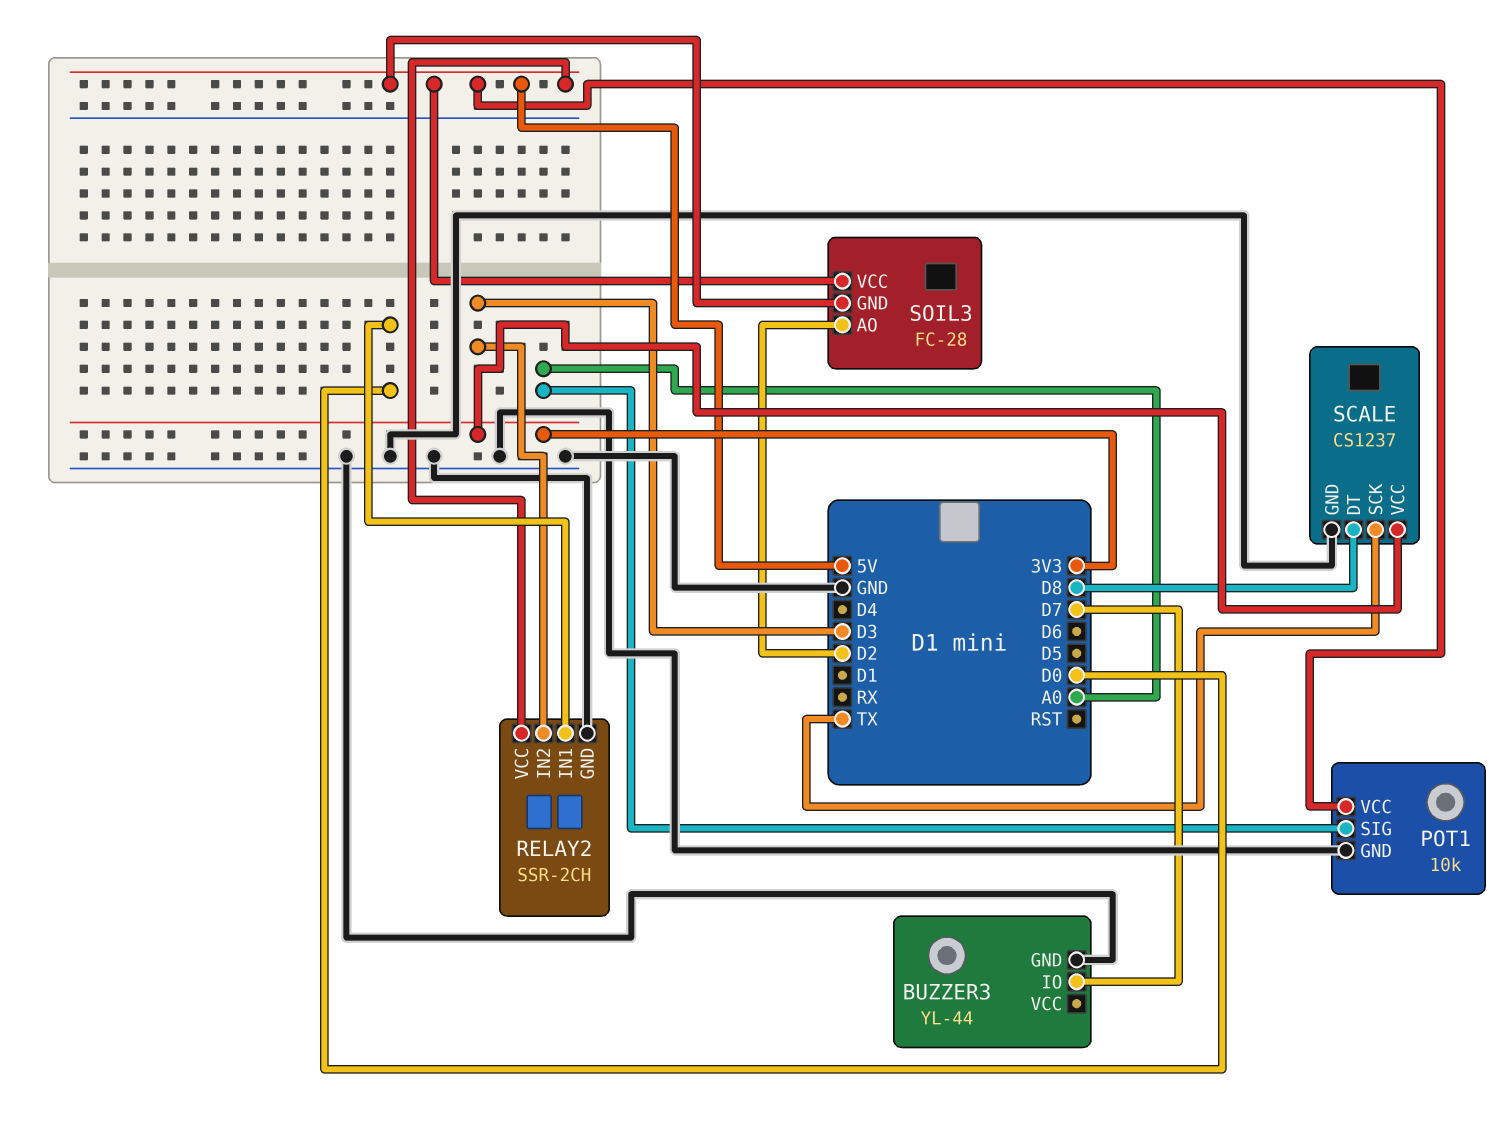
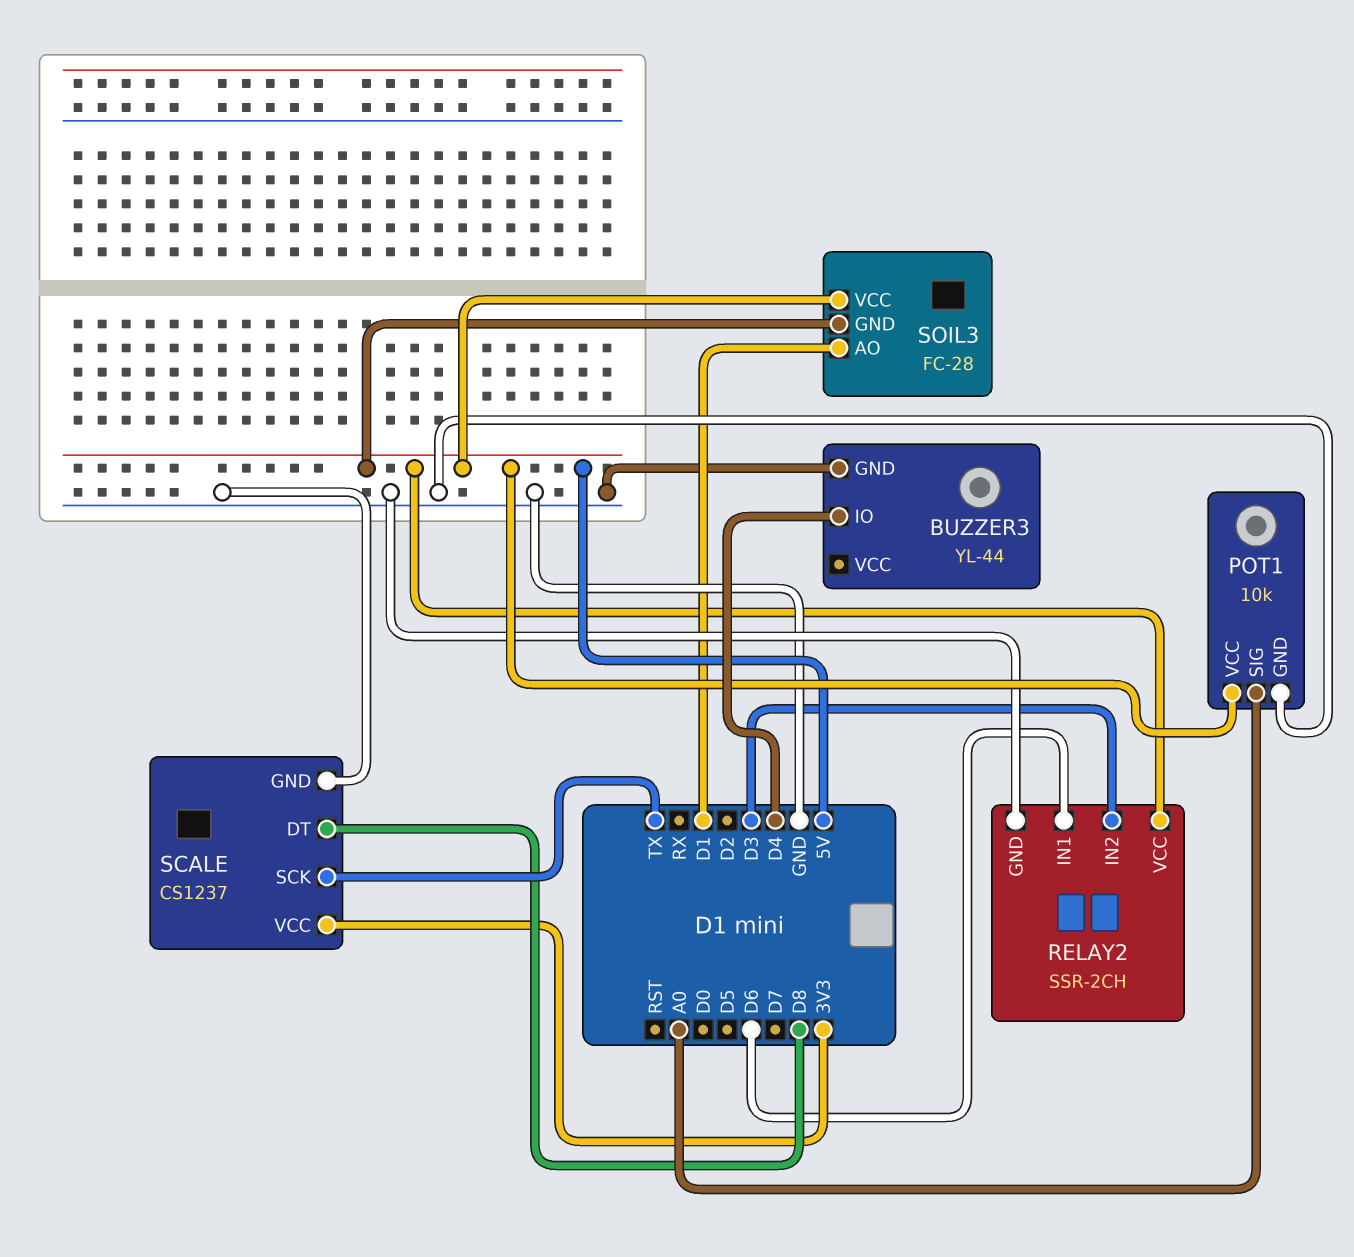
BUZZER3 pin IO: D7 -> D4
RELAY2 pin IN1: D0 -> D6
SOIL3 pin AO: D2 -> D1

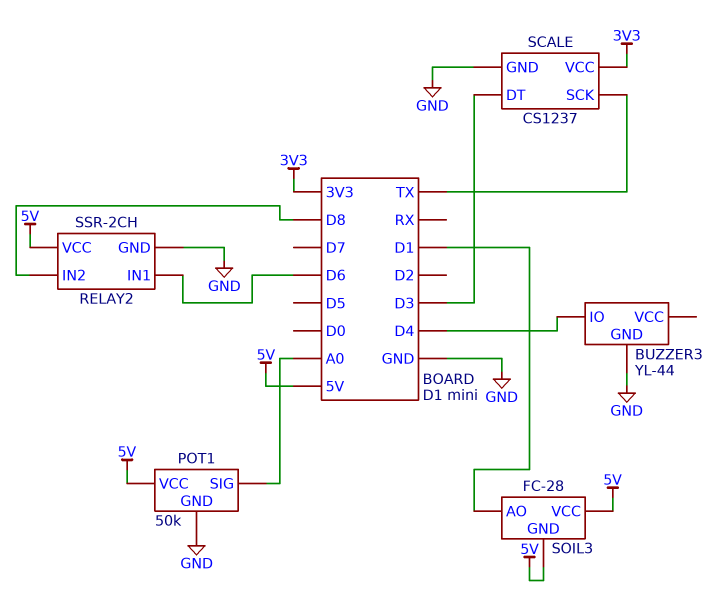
POT1: 10k -> 50k
RELAY2 pin IN2: D3 -> D8
SCALE pin DT: D8 -> D3

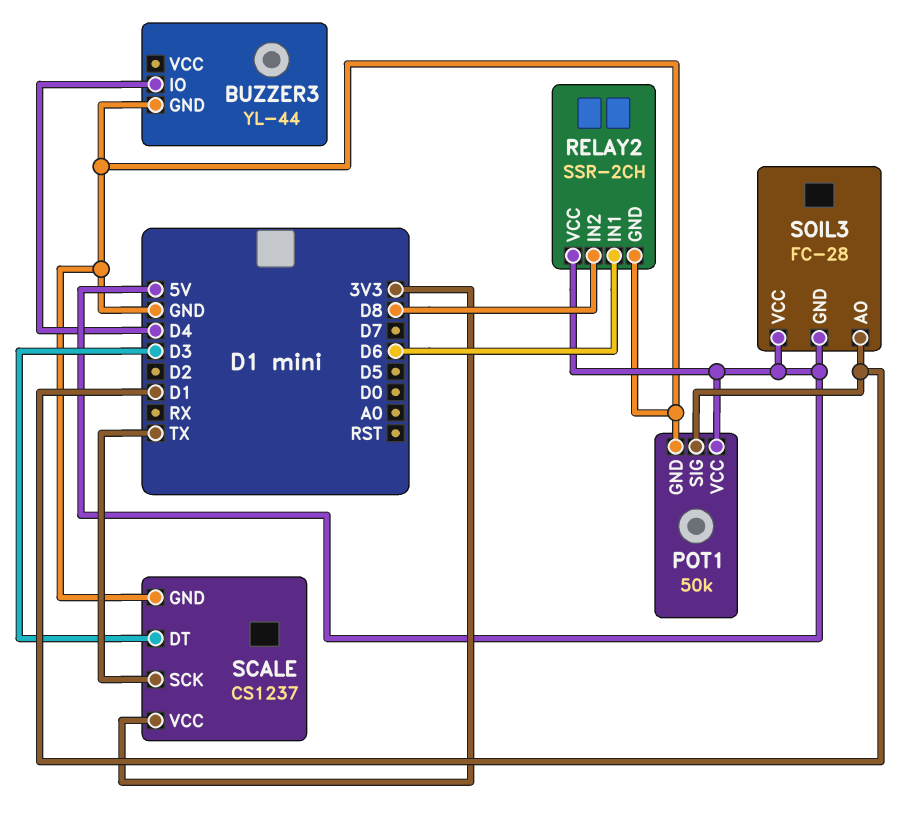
POT1 pin SIG: A0 -> D1

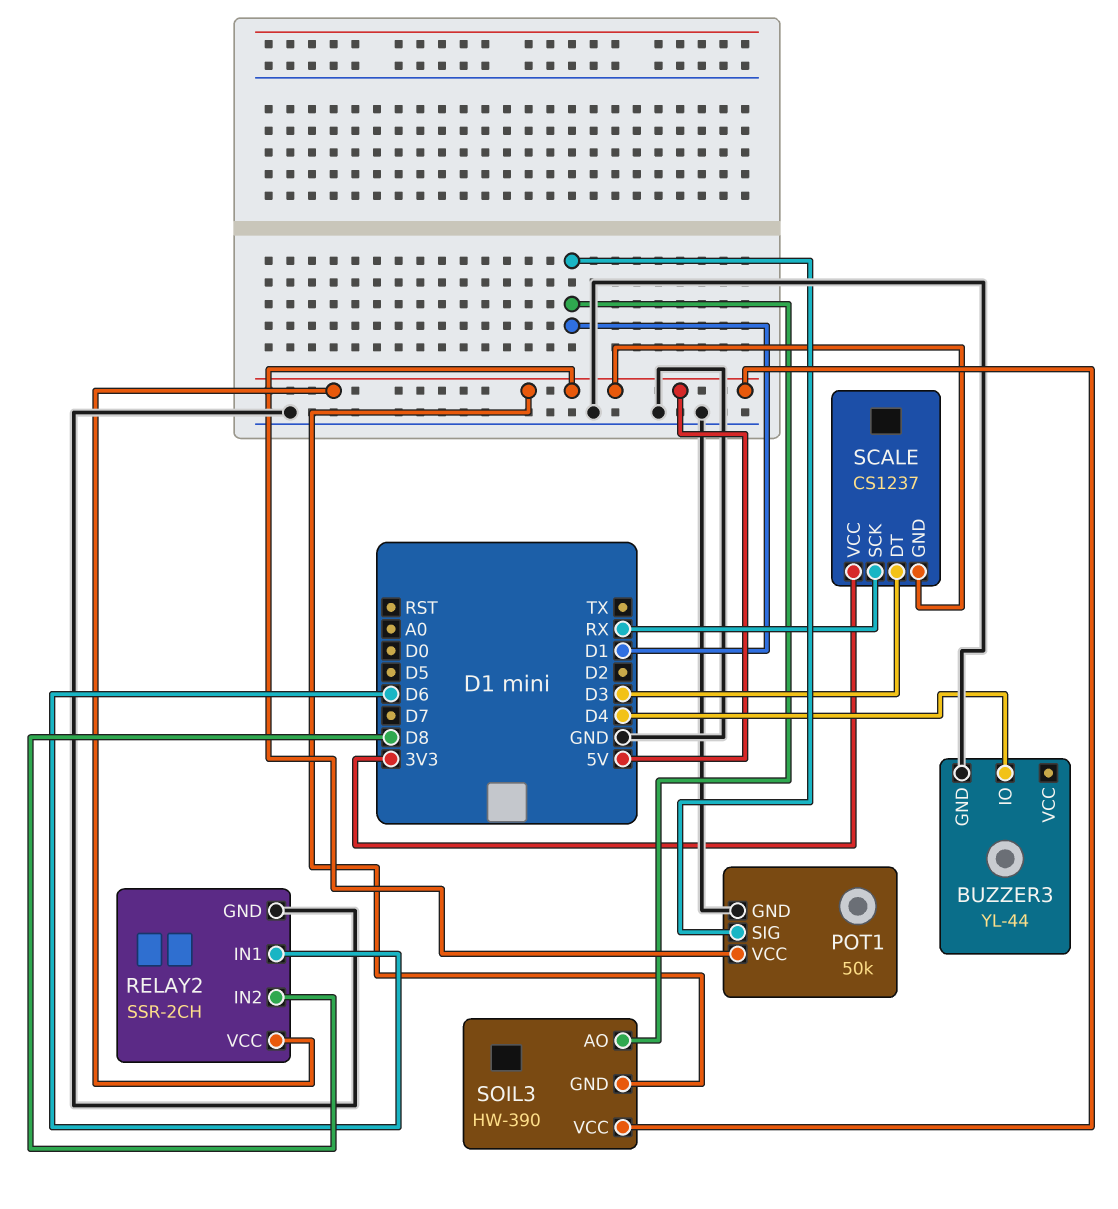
SCALE pin GND: GND -> 5V
SCALE pin SCK: TX -> RX
SOIL3: FC-28 -> HW-390

